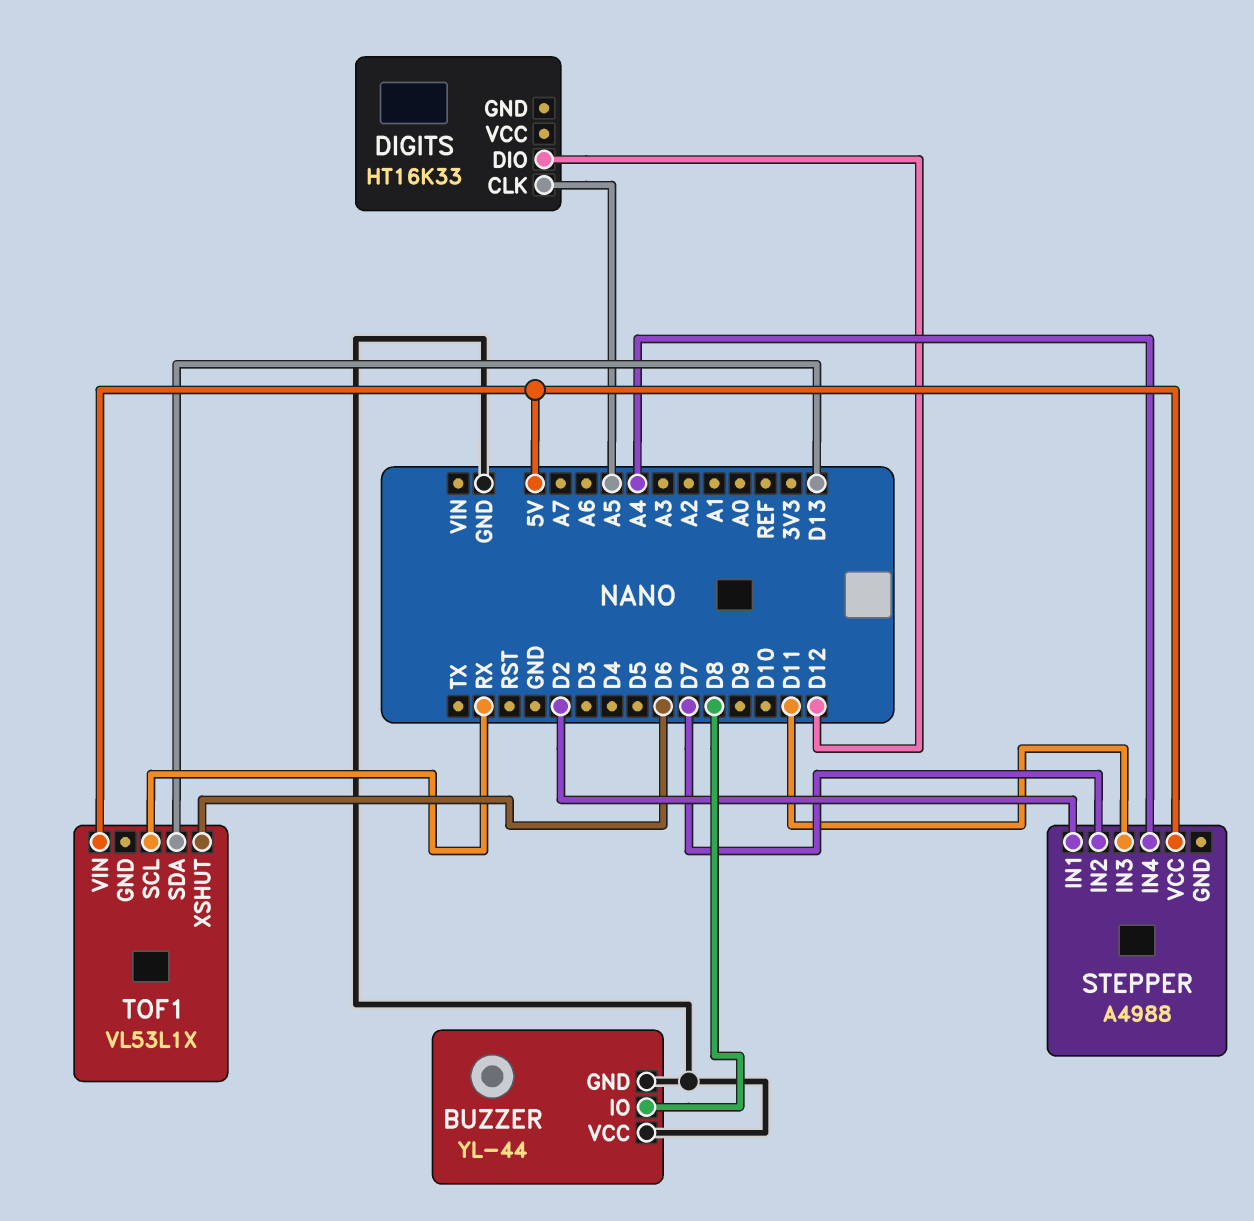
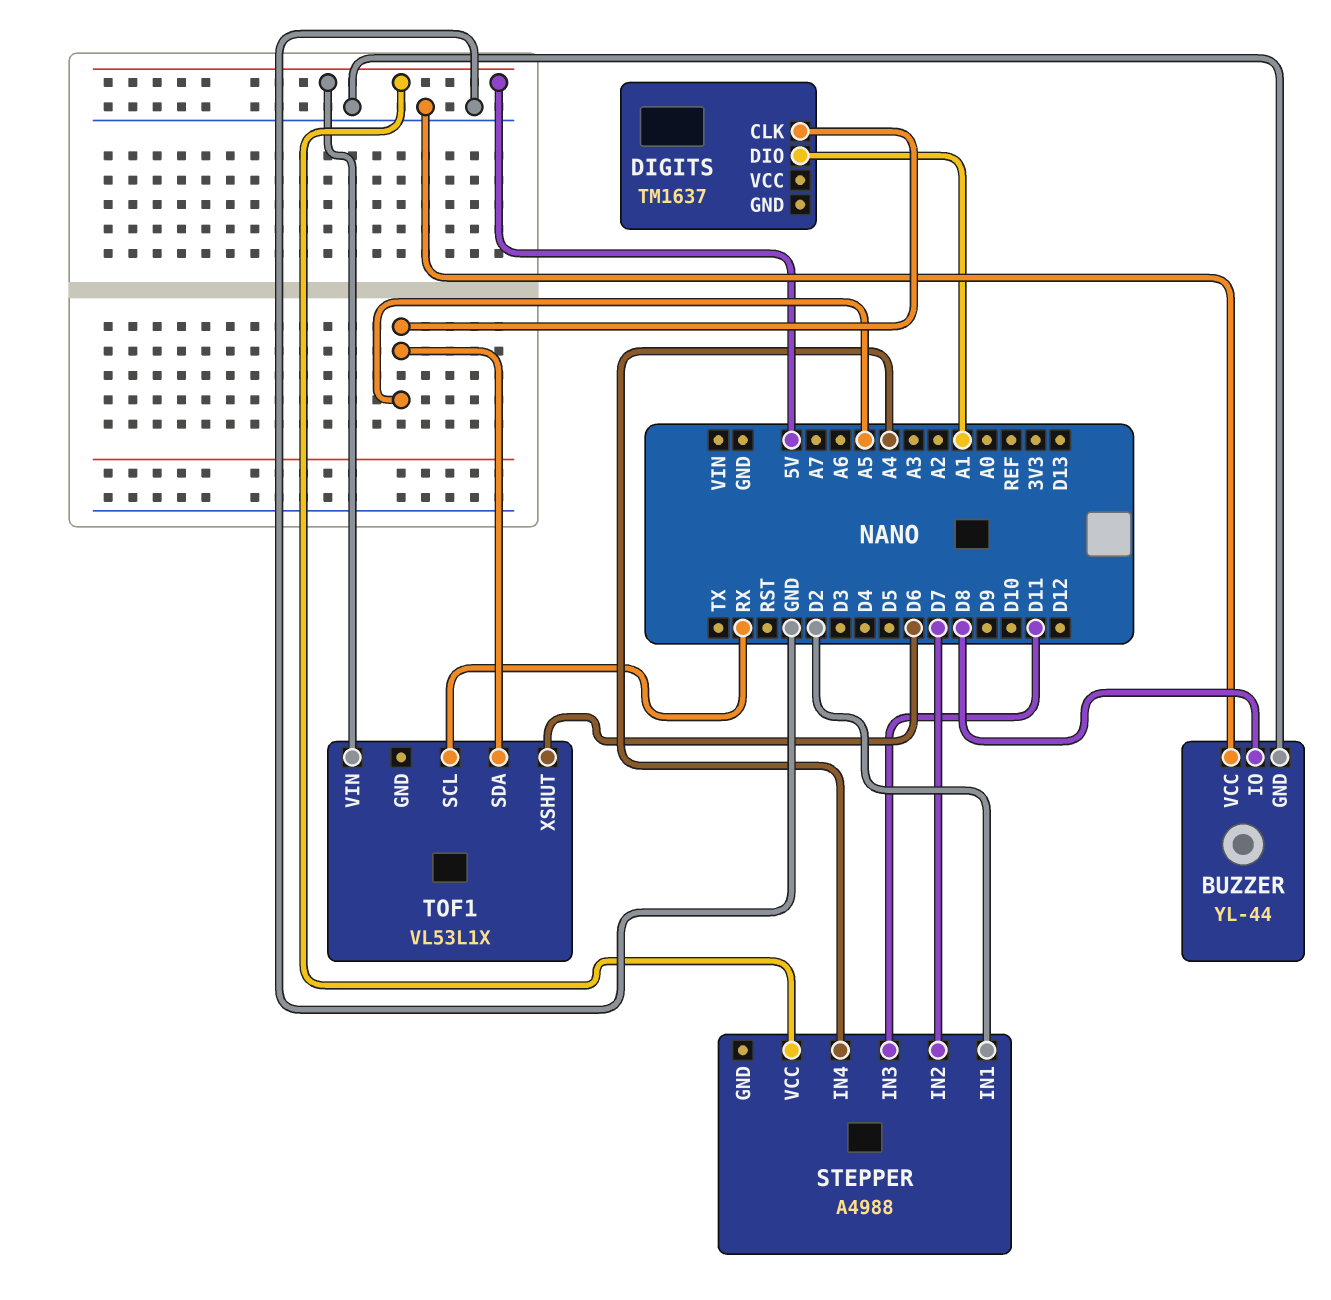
DIGITS: HT16K33 -> TM1637
DIGITS pin DIO: D12 -> A1
TOF1 pin SDA: D13 -> A5

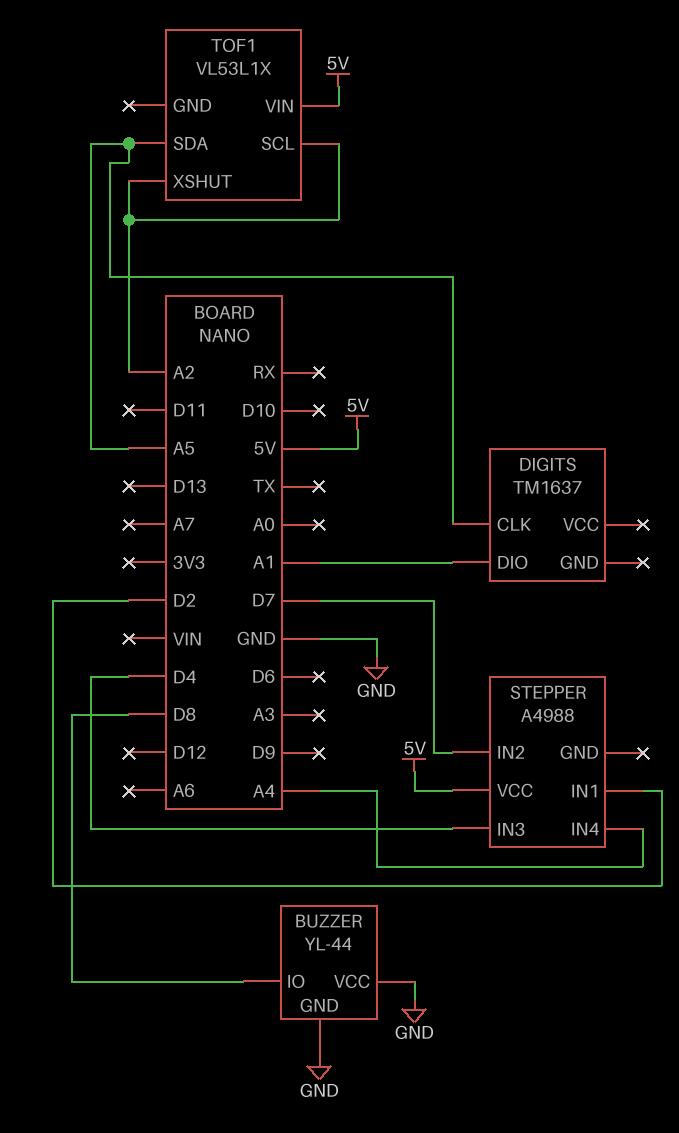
STEPPER pin IN3: D11 -> D4
TOF1 pin SCL: RX -> A2
TOF1 pin XSHUT: D6 -> A2

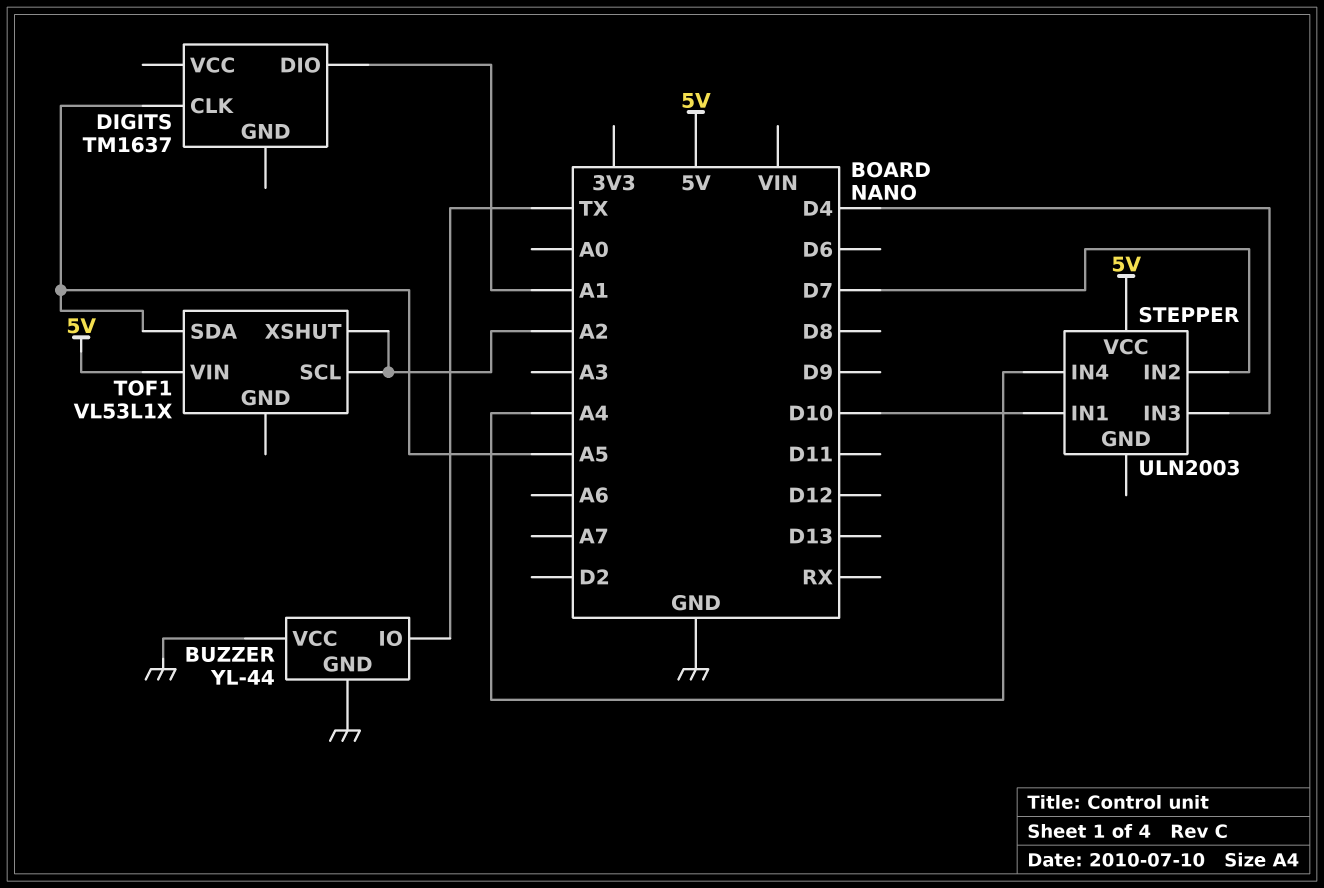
BUZZER pin IO: D8 -> TX
STEPPER: A4988 -> ULN2003
STEPPER pin IN1: D2 -> D10

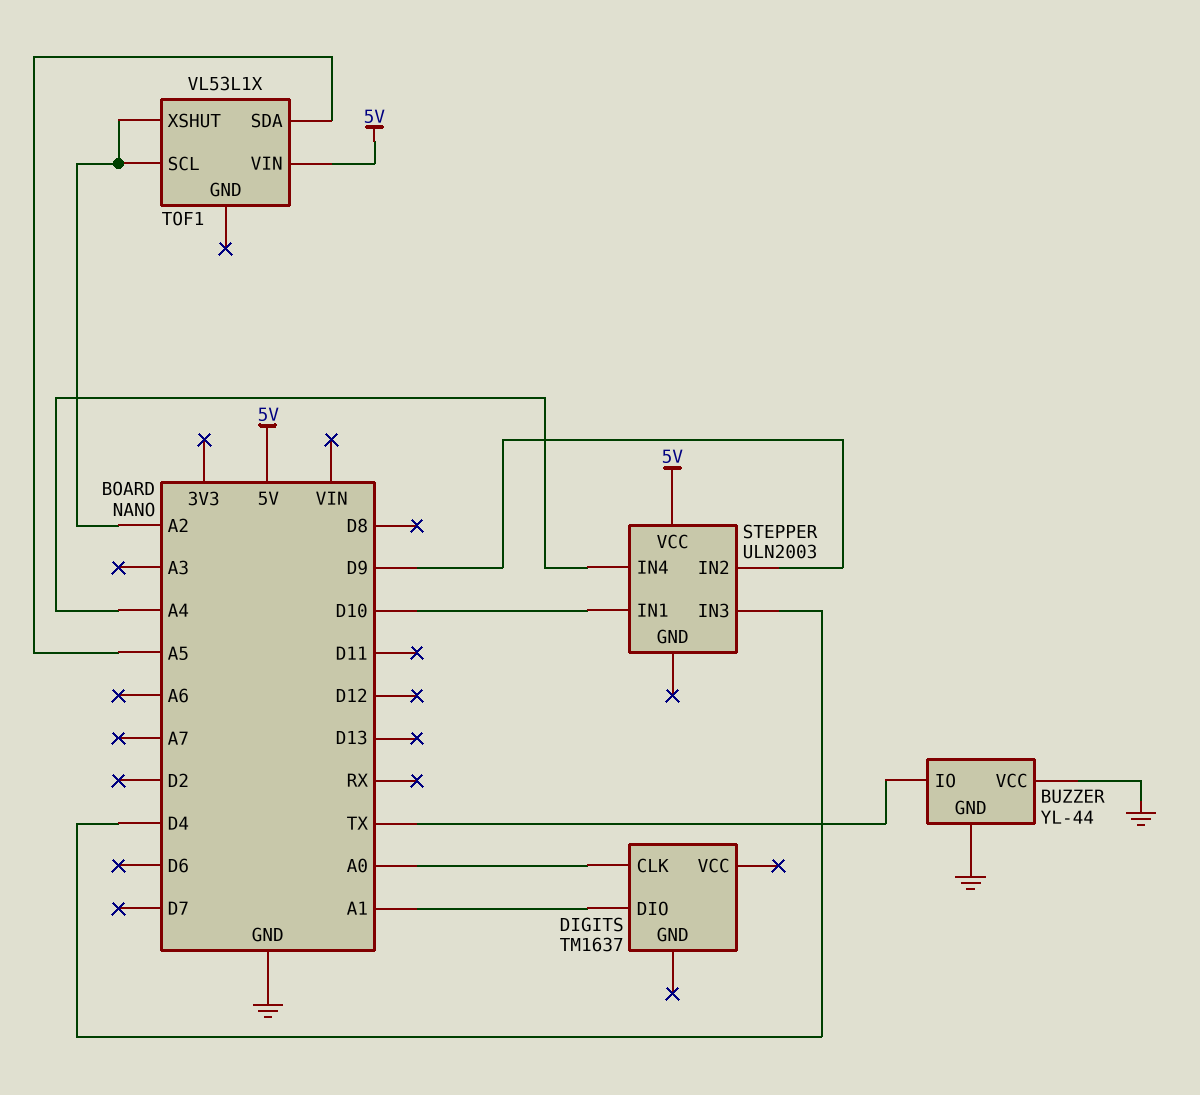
DIGITS pin CLK: A5 -> A0
STEPPER pin IN2: D7 -> D9

